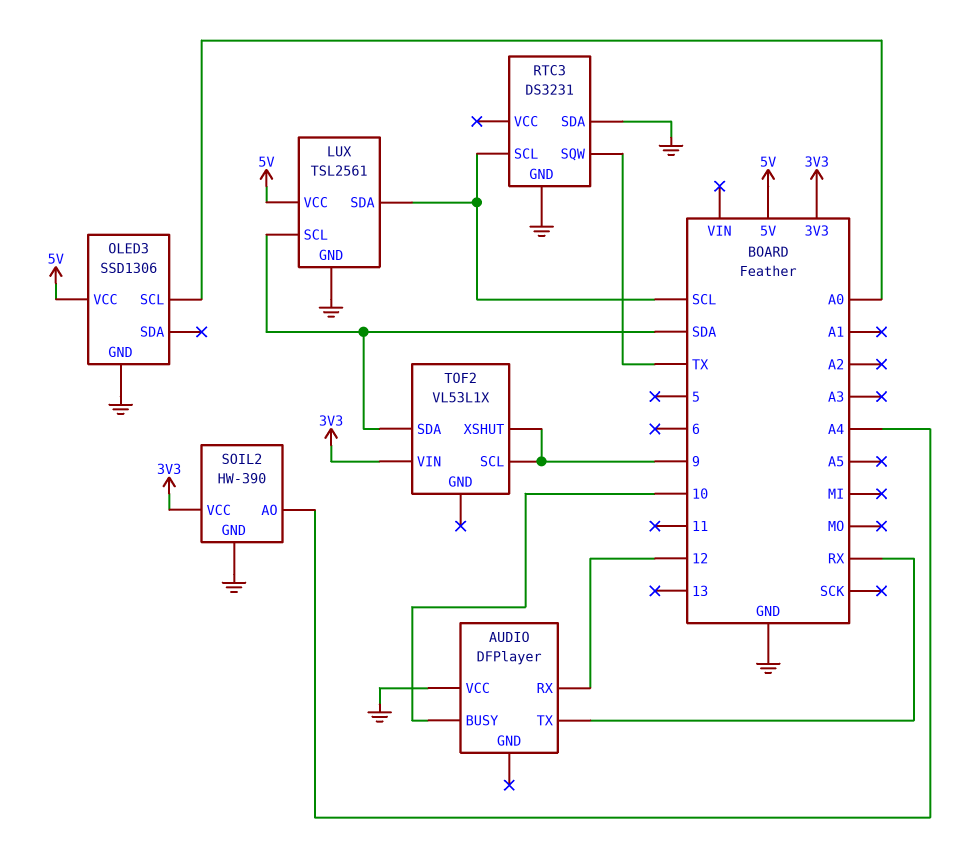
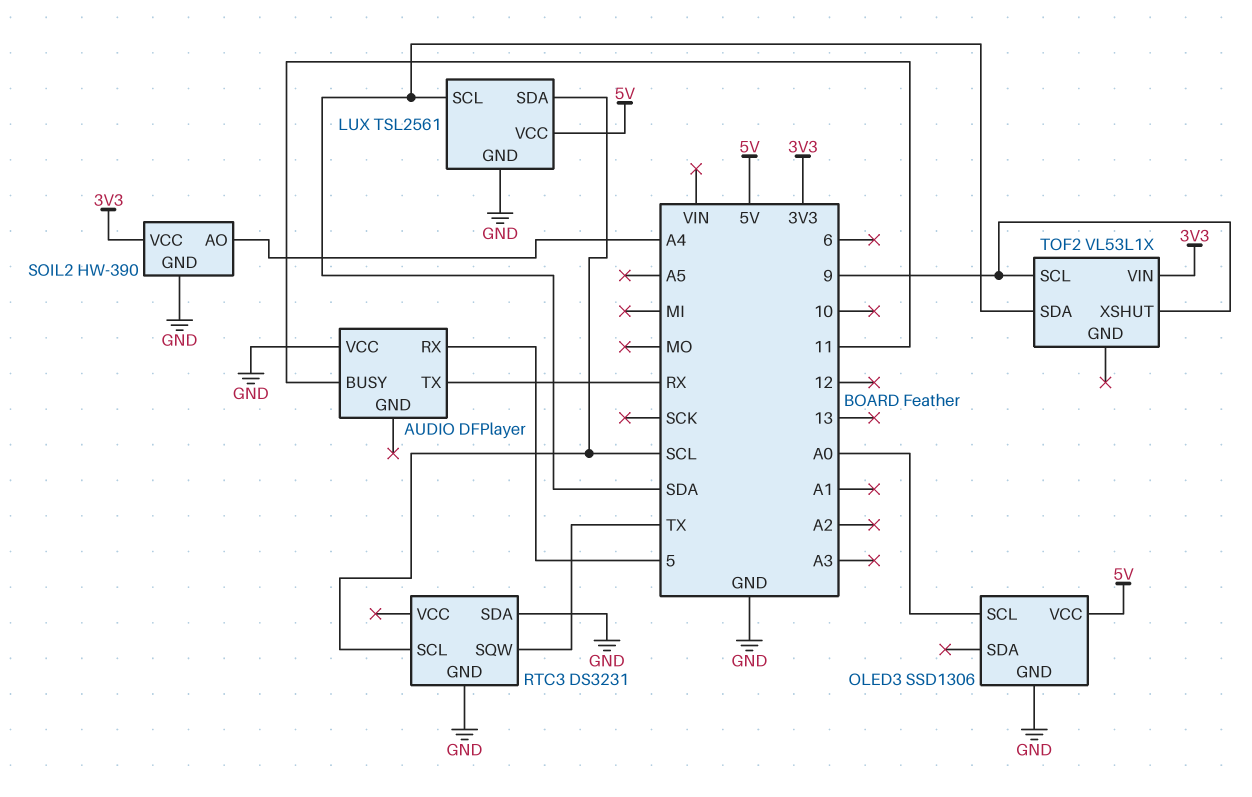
AUDIO pin BUSY: 10 -> 11
AUDIO pin RX: 12 -> 5

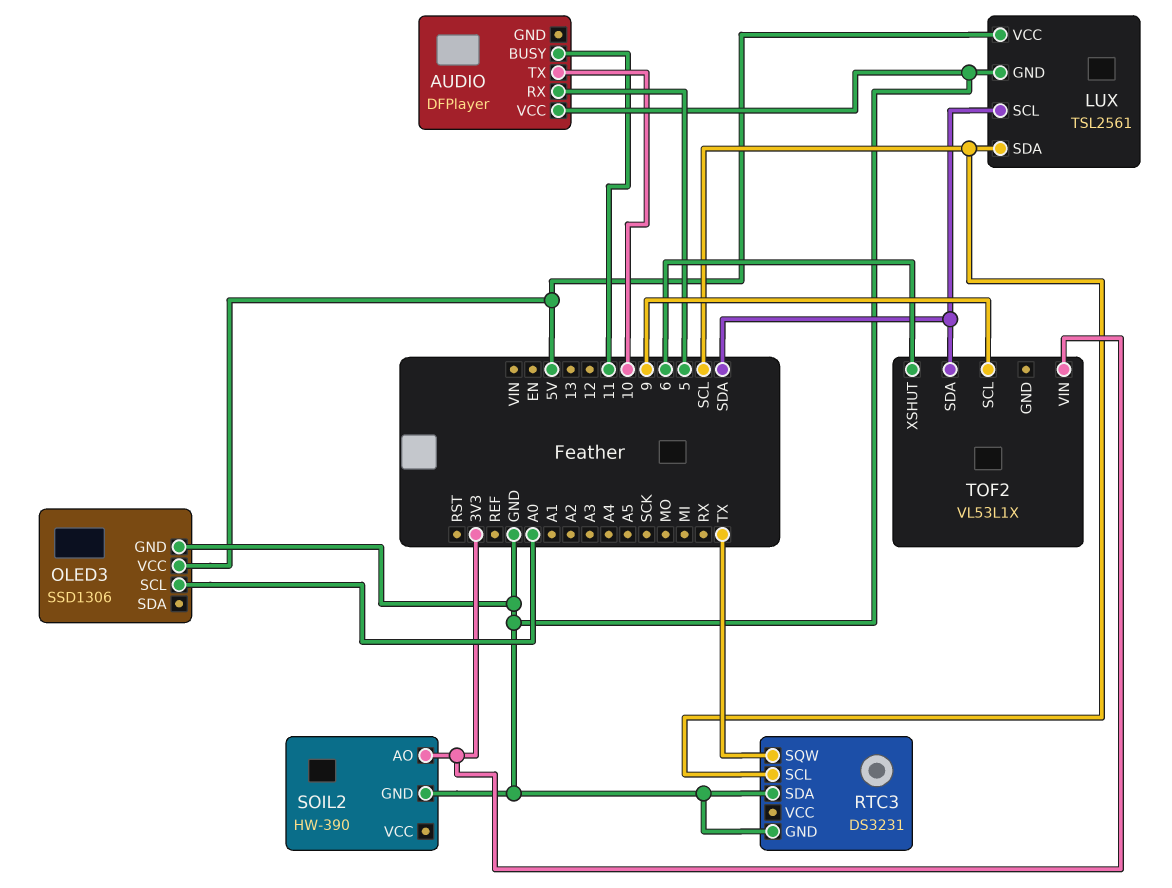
AUDIO pin TX: RX -> 10
SOIL2 pin AO: A4 -> 3V3
SOIL2 pin VCC: 3V3 -> none
TOF2 pin XSHUT: 9 -> 6

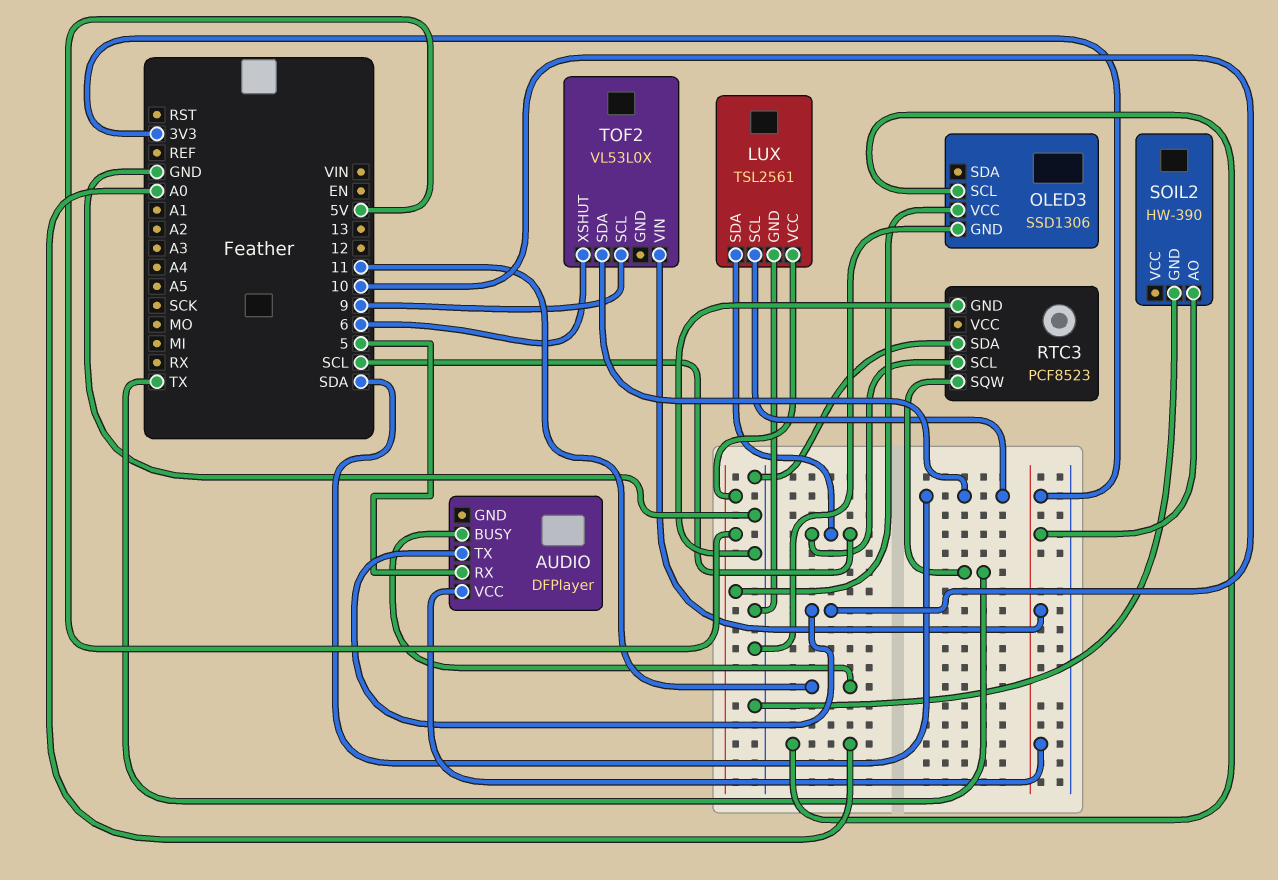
AUDIO pin VCC: GND -> 3V3
RTC3: DS3231 -> PCF8523
TOF2: VL53L1X -> VL53L0X

